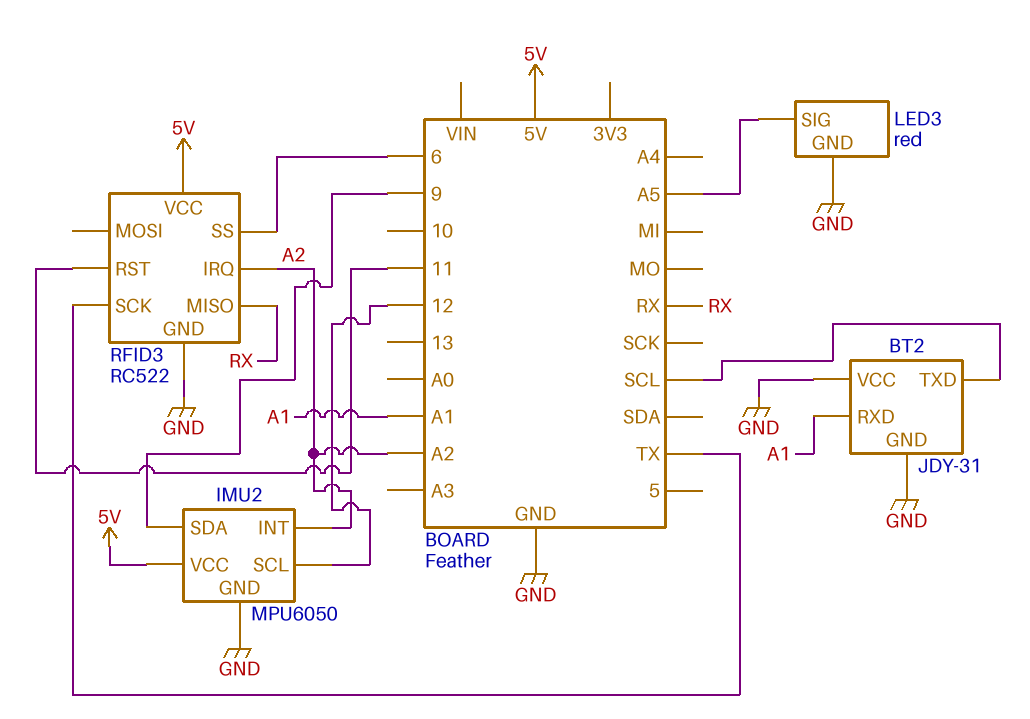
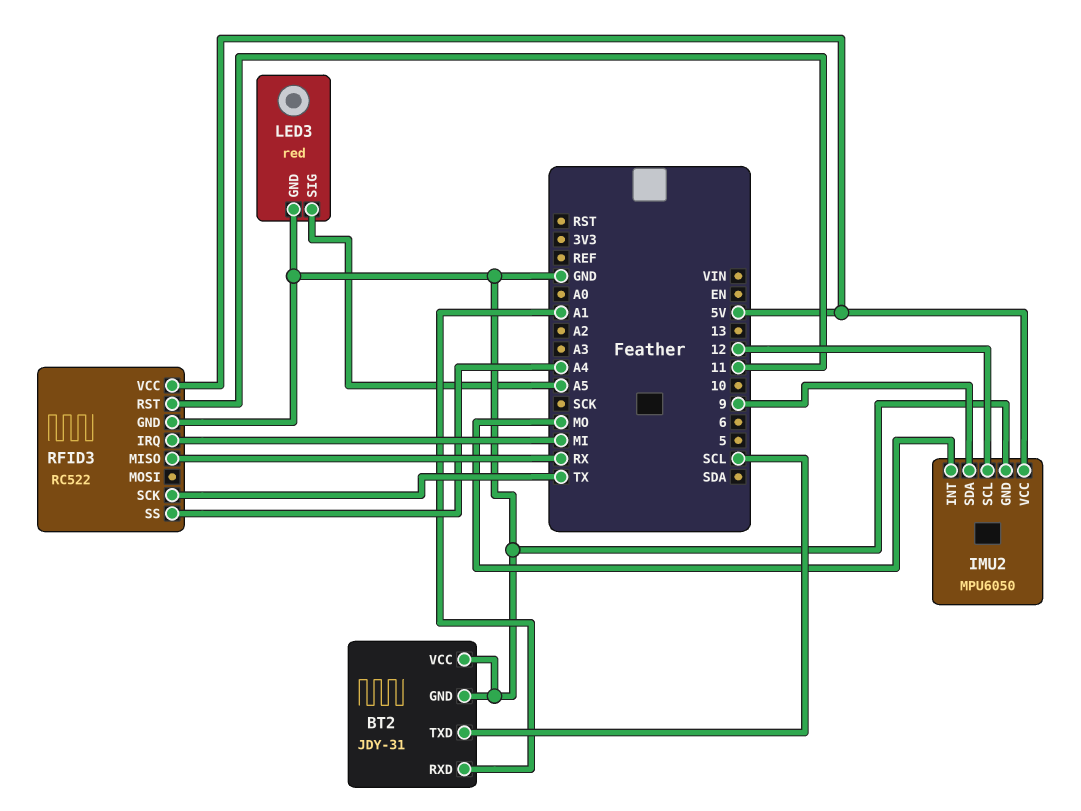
IMU2 pin INT: A2 -> MO
RFID3 pin IRQ: A2 -> MI
RFID3 pin SS: 6 -> A4

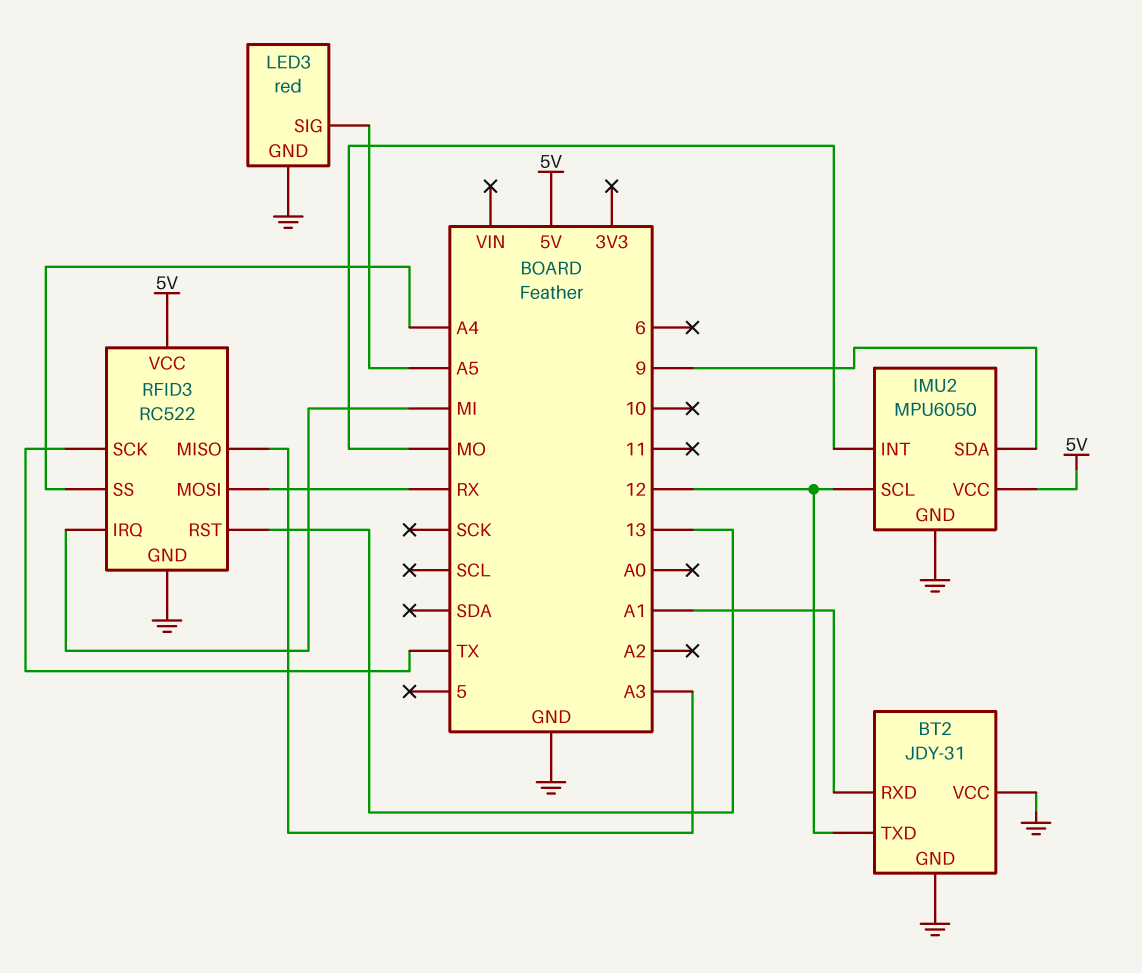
BT2 pin TXD: SCL -> 12
RFID3 pin MISO: RX -> A3
RFID3 pin MOSI: none -> RX
RFID3 pin RST: 11 -> 13

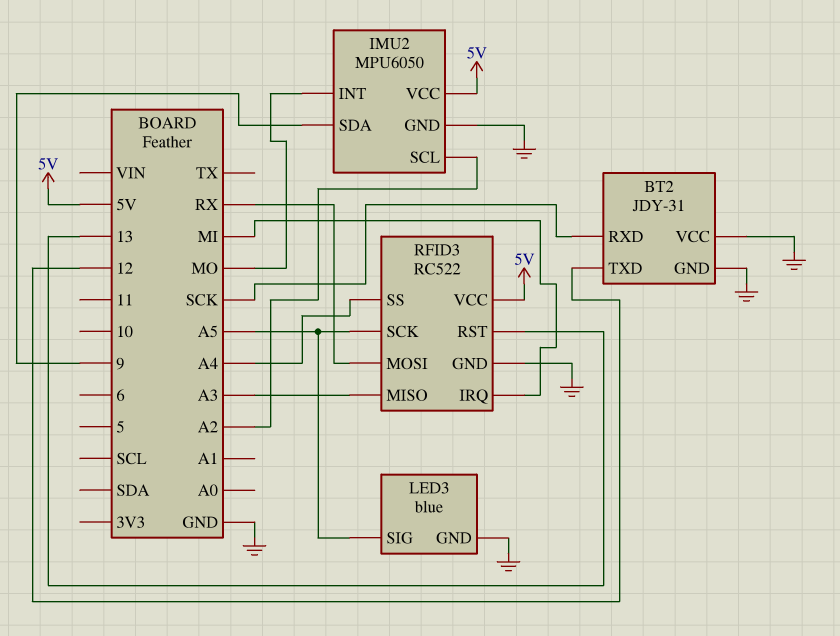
BT2 pin RXD: A1 -> SCK
IMU2 pin SCL: 12 -> A2
LED3: red -> blue
RFID3 pin SCK: TX -> A5

